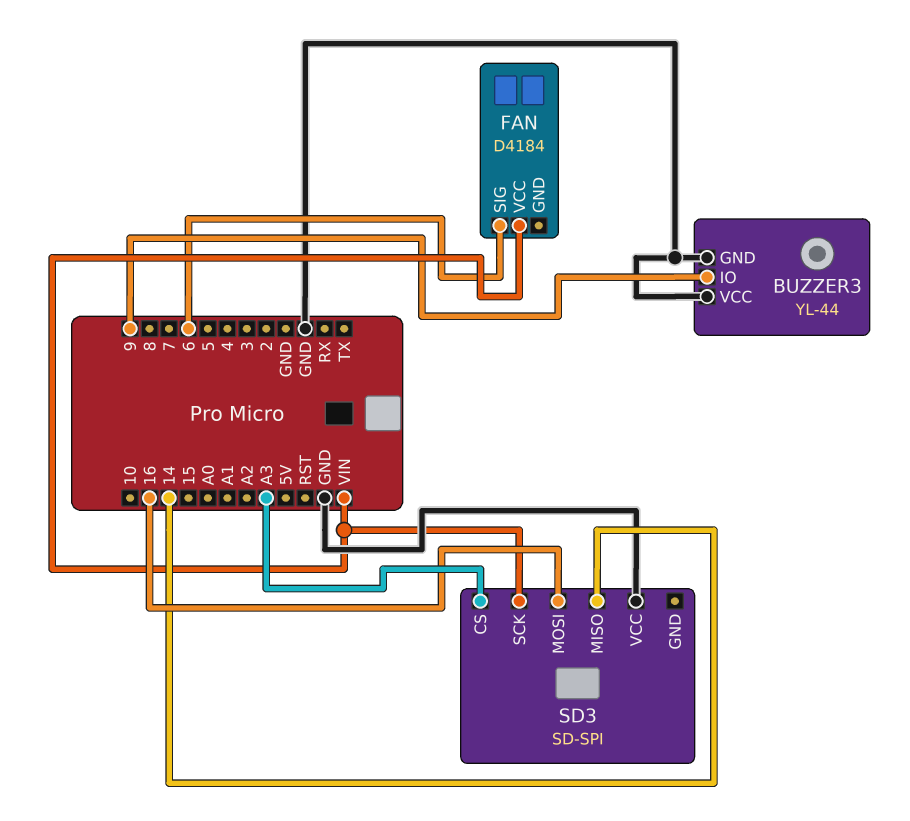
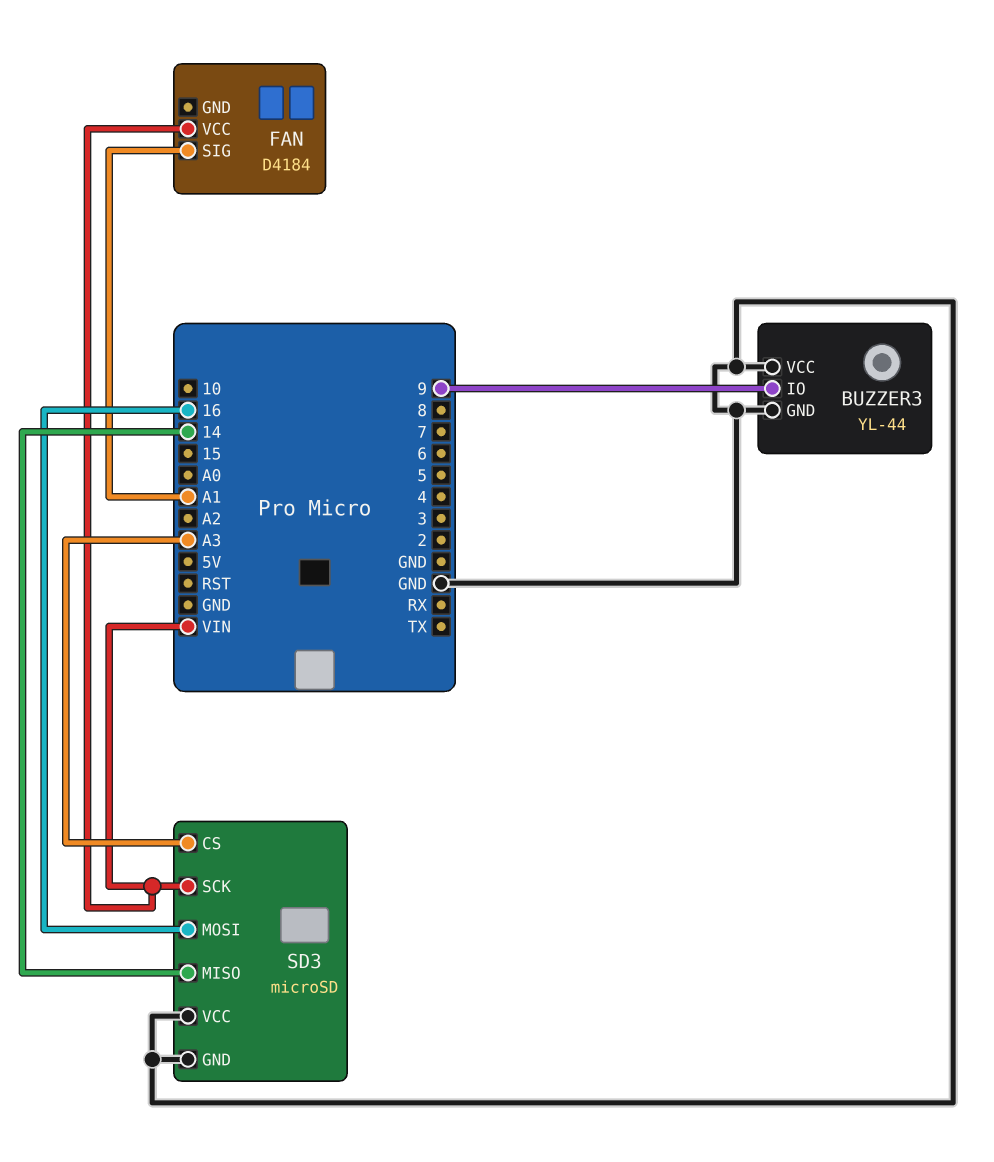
FAN pin SIG: 6 -> A1
SD3: SD-SPI -> microSD
SD3 pin GND: none -> GND

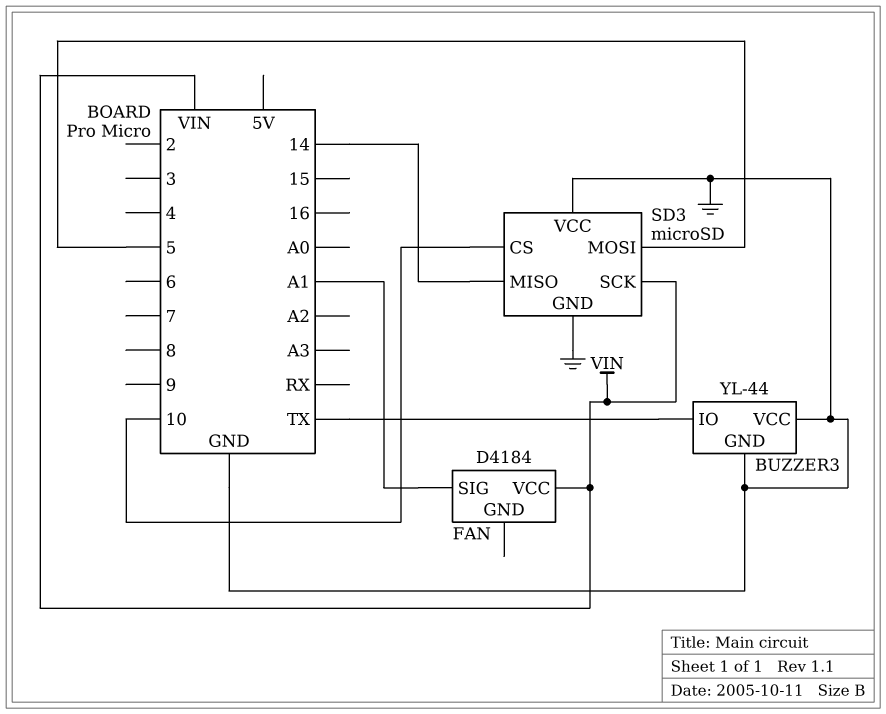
BUZZER3 pin IO: 9 -> TX
SD3 pin CS: A3 -> 10
SD3 pin MOSI: 16 -> 5

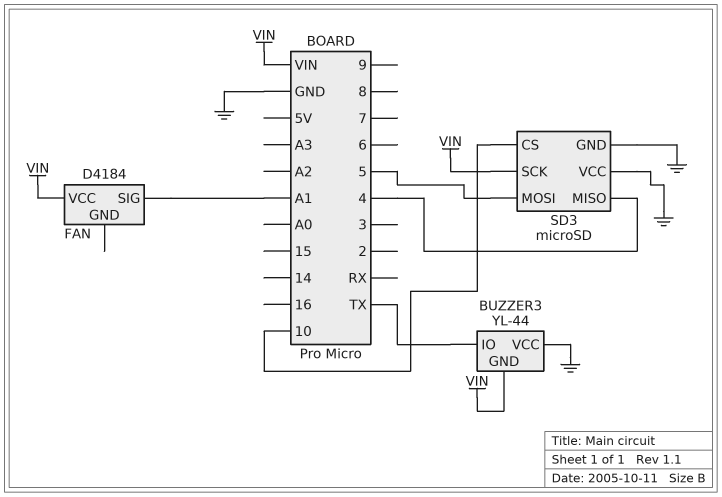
BUZZER3 pin GND: GND -> VIN
SD3 pin MISO: 14 -> 4

